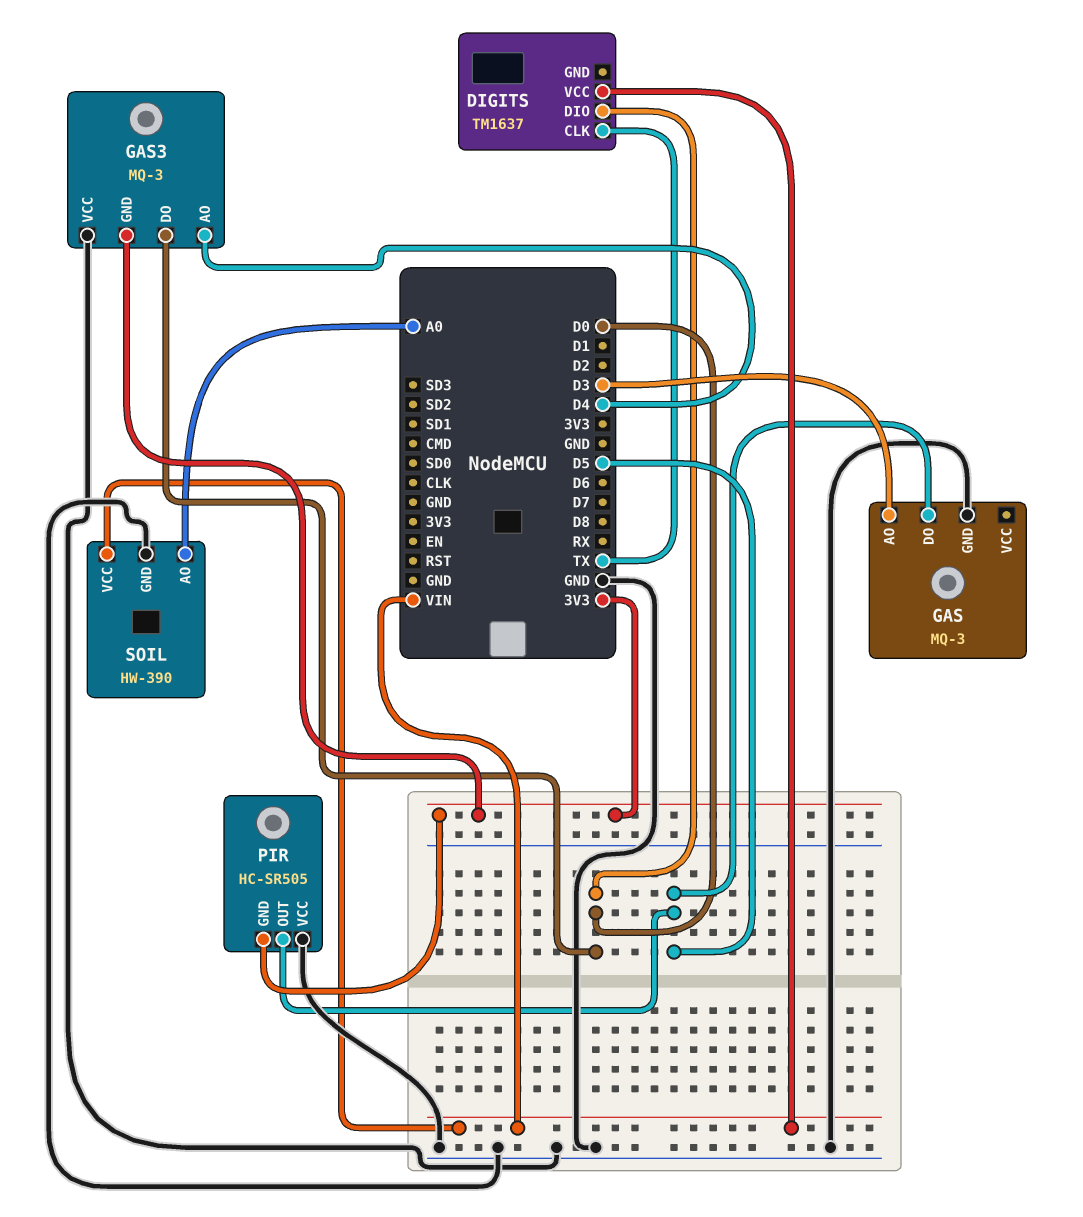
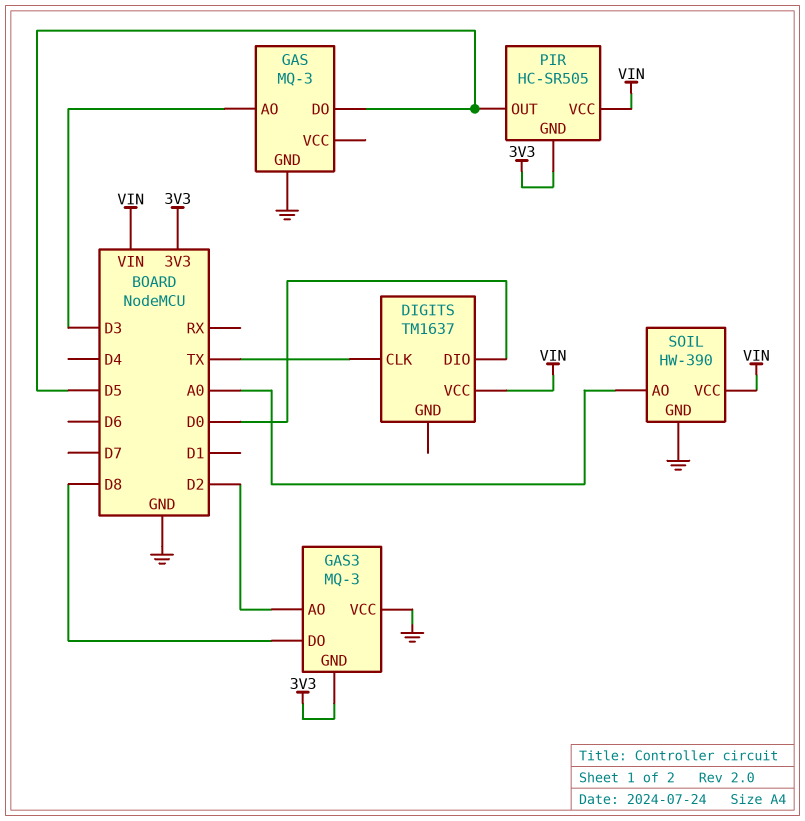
GAS3 pin AO: D4 -> D2
GAS3 pin DO: D0 -> D8
PIR pin VCC: GND -> VIN

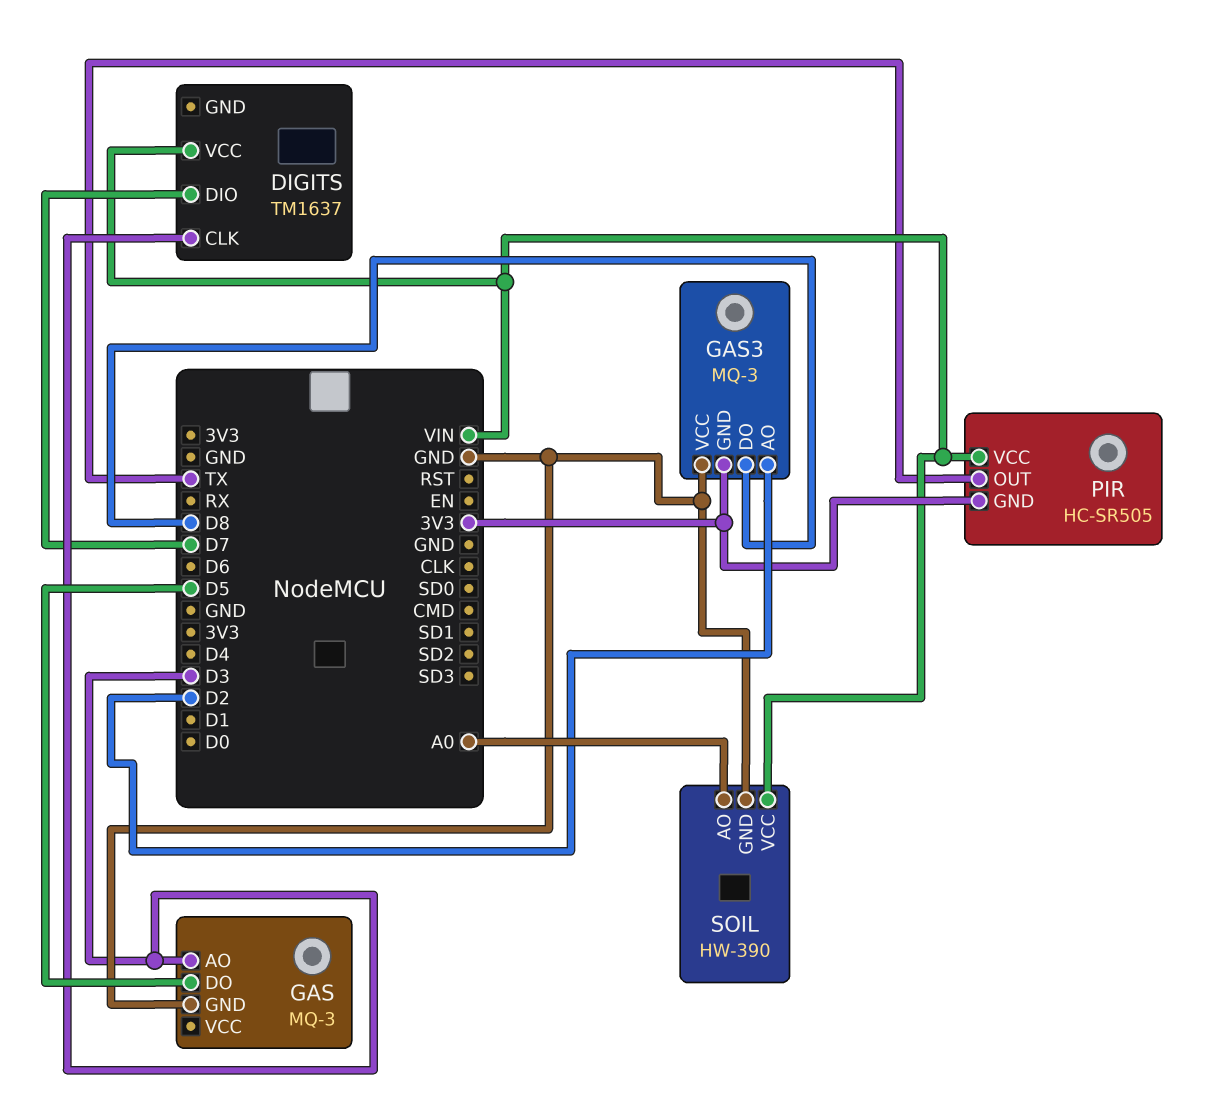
DIGITS pin CLK: TX -> D3
DIGITS pin DIO: D0 -> D7
PIR pin OUT: D5 -> TX

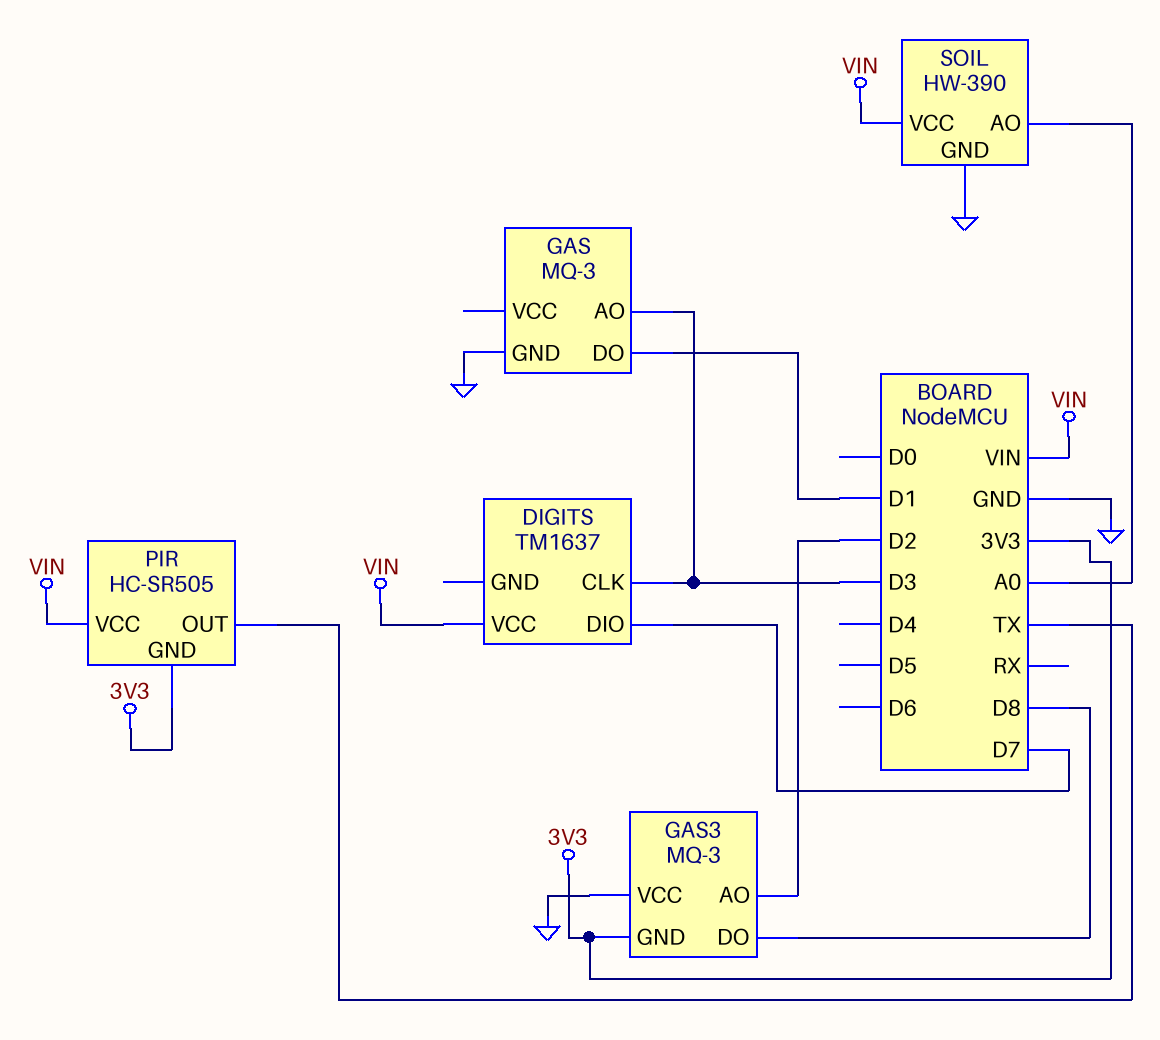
GAS pin DO: D5 -> D1

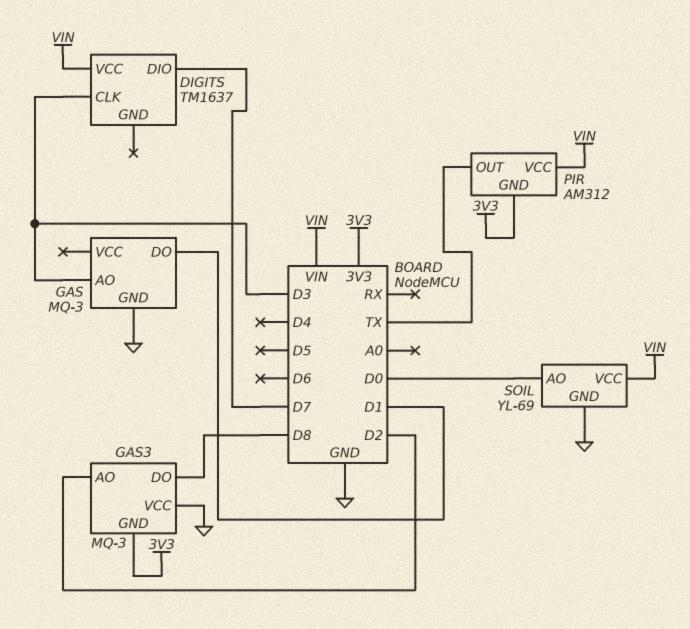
PIR: HC-SR505 -> AM312
SOIL: HW-390 -> YL-69
SOIL pin AO: A0 -> D0

